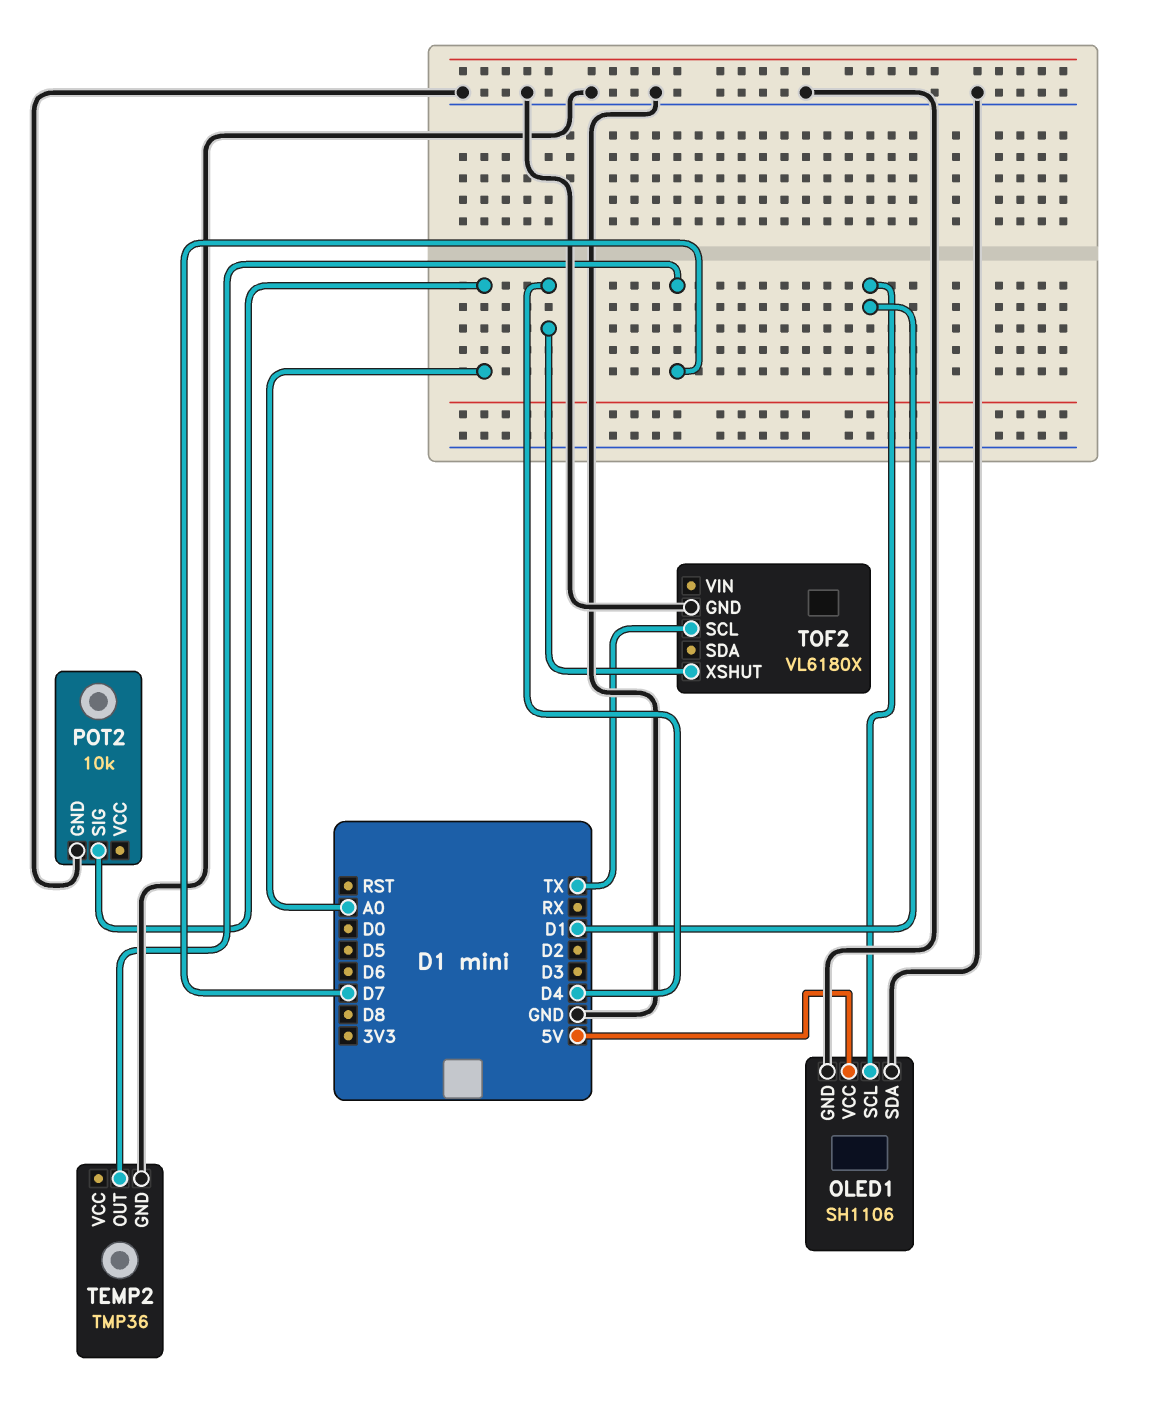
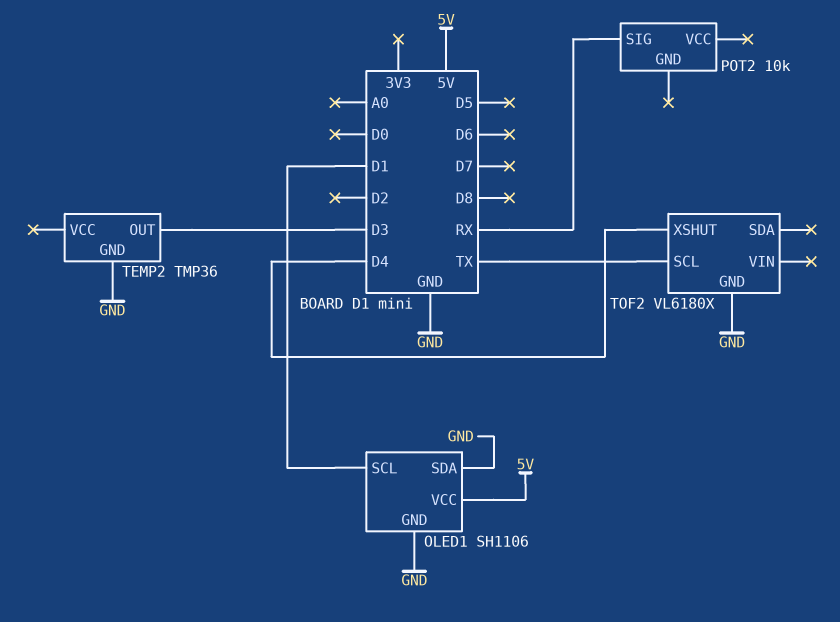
POT2 pin GND: GND -> none
POT2 pin SIG: A0 -> RX
TEMP2 pin OUT: D7 -> D3

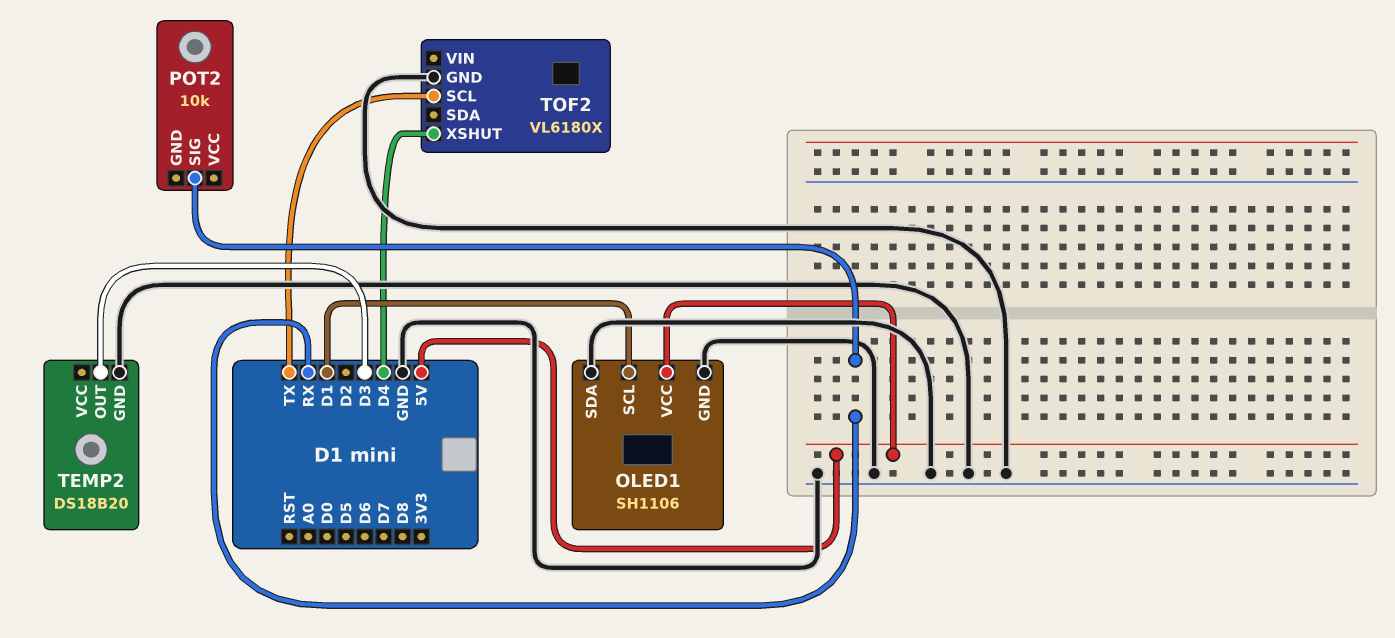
TEMP2: TMP36 -> DS18B20

